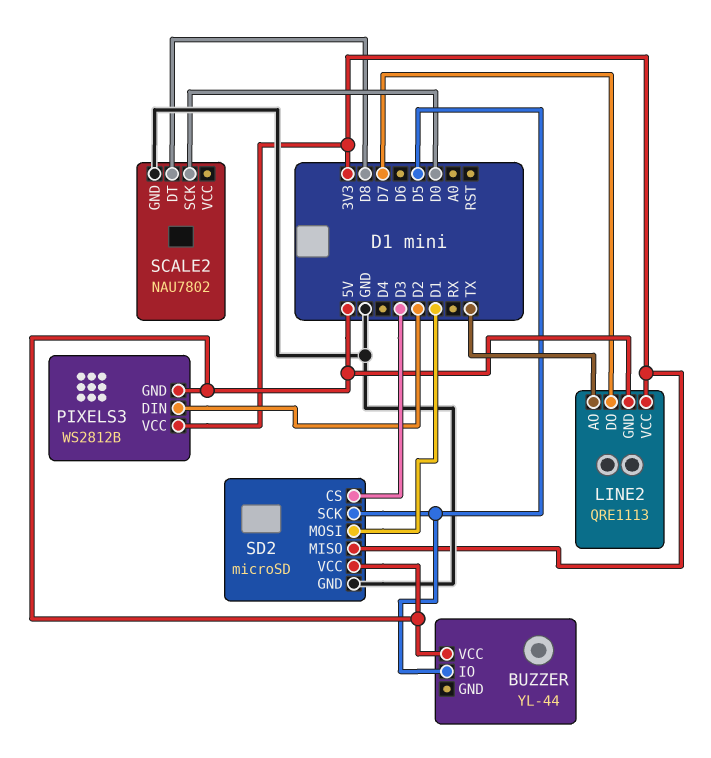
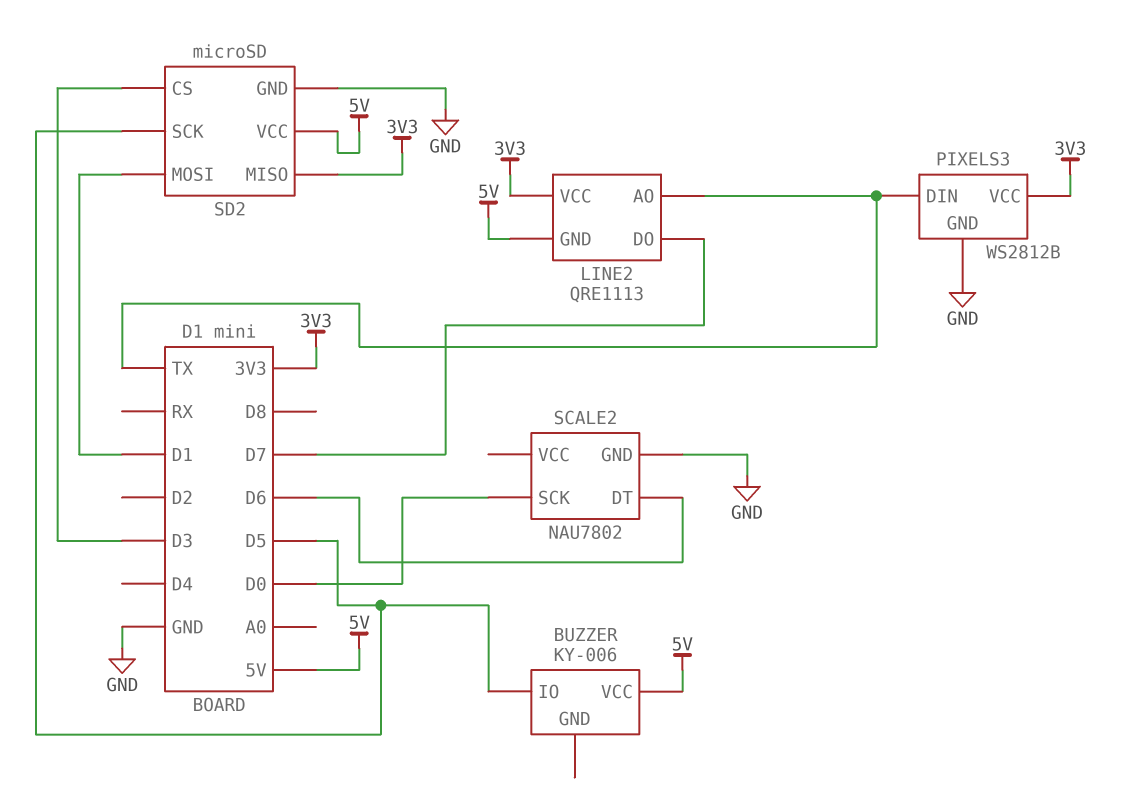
BUZZER: YL-44 -> KY-006
PIXELS3 pin DIN: D2 -> TX
PIXELS3 pin GND: 5V -> GND
SCALE2 pin DT: D8 -> D6

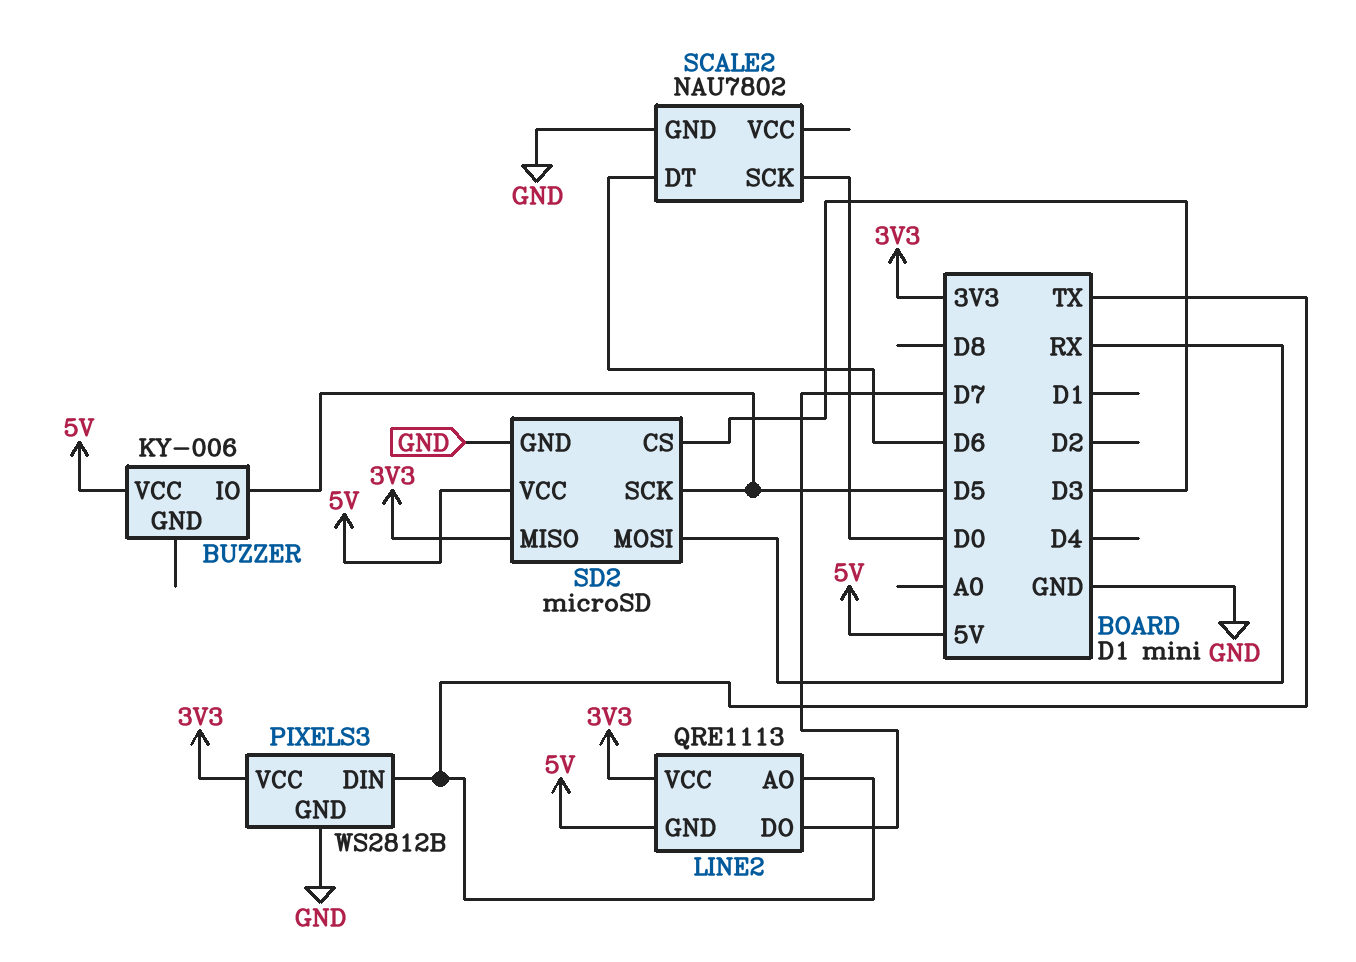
SD2 pin MOSI: D1 -> RX

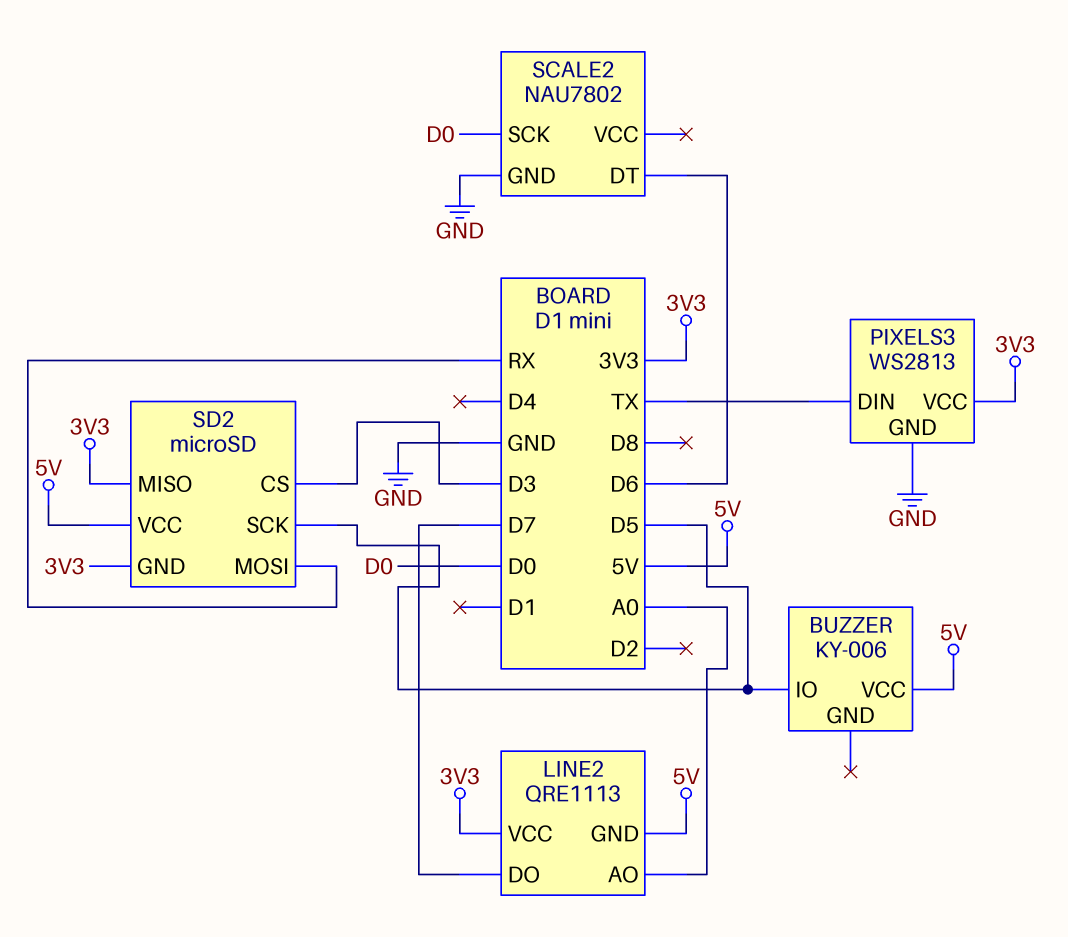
LINE2 pin AO: TX -> A0
PIXELS3: WS2812B -> WS2813
SD2 pin GND: GND -> 3V3

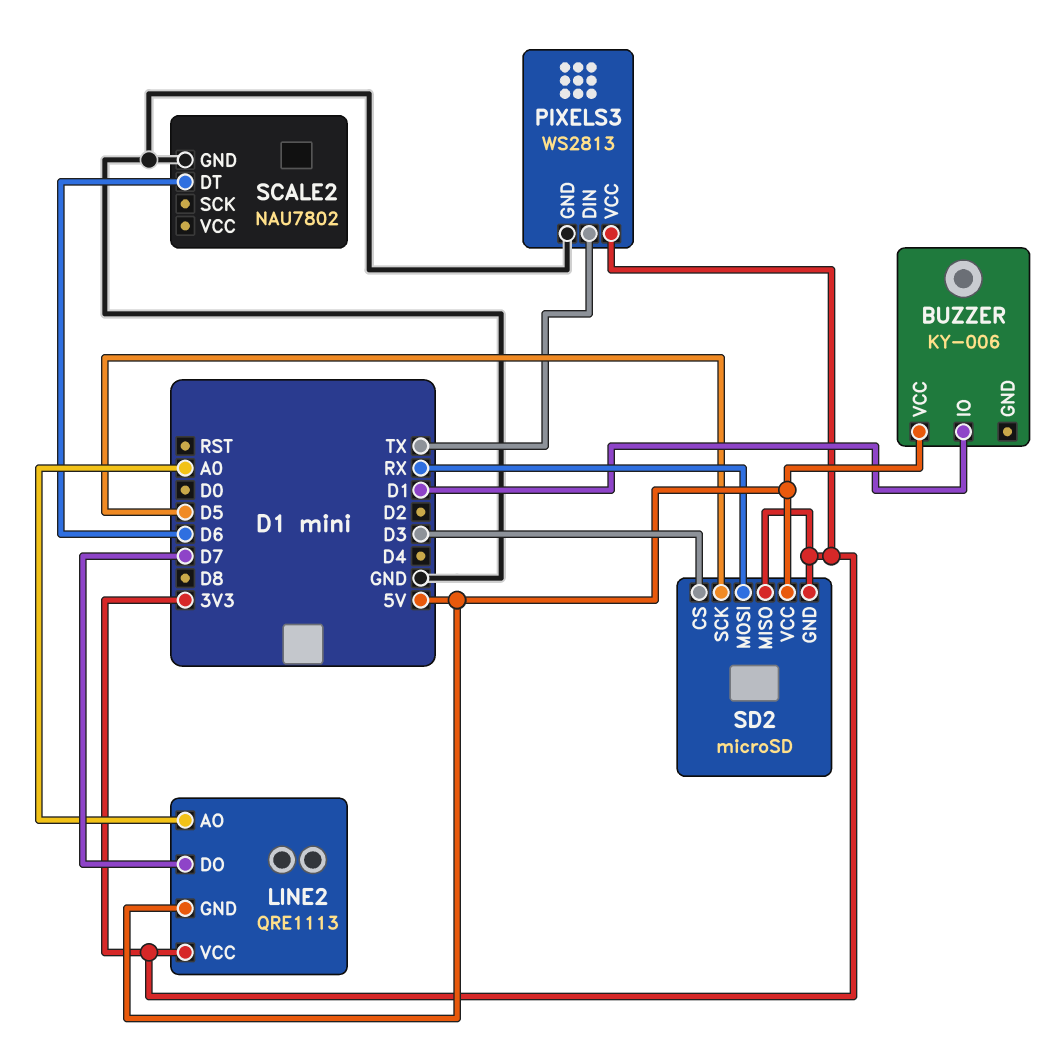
BUZZER pin IO: D5 -> D1
SCALE2 pin SCK: D0 -> none

